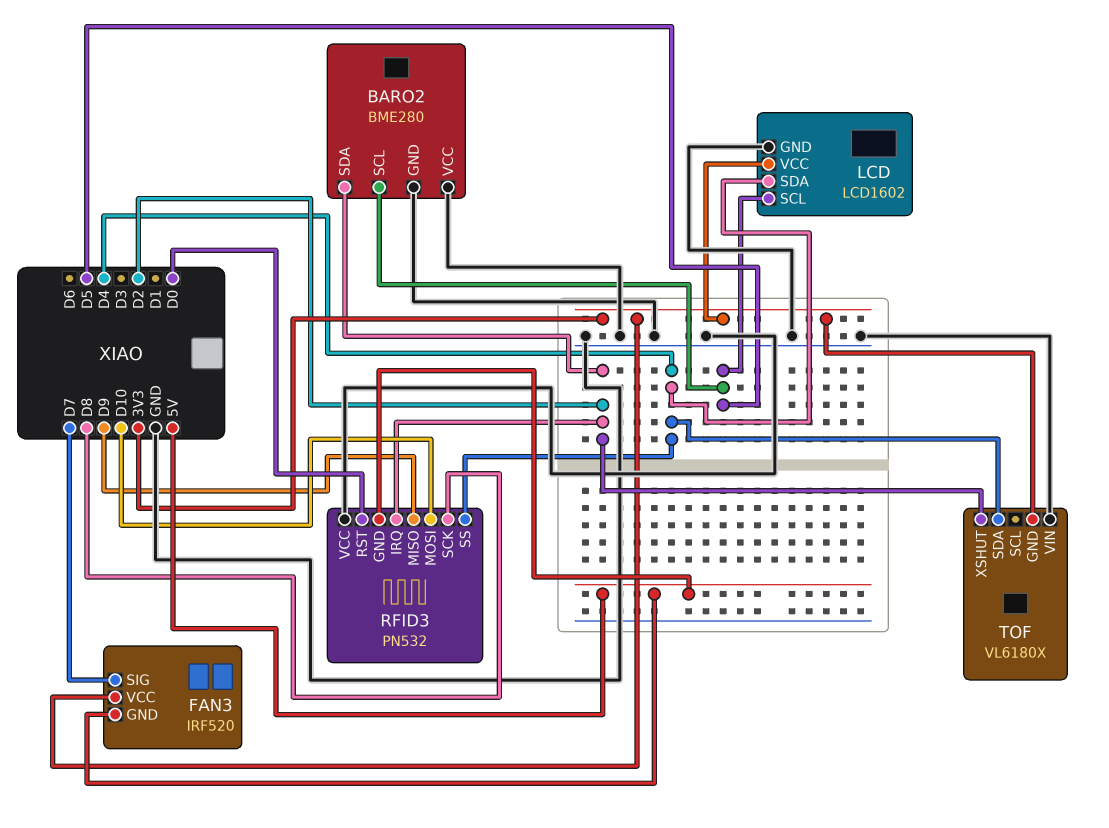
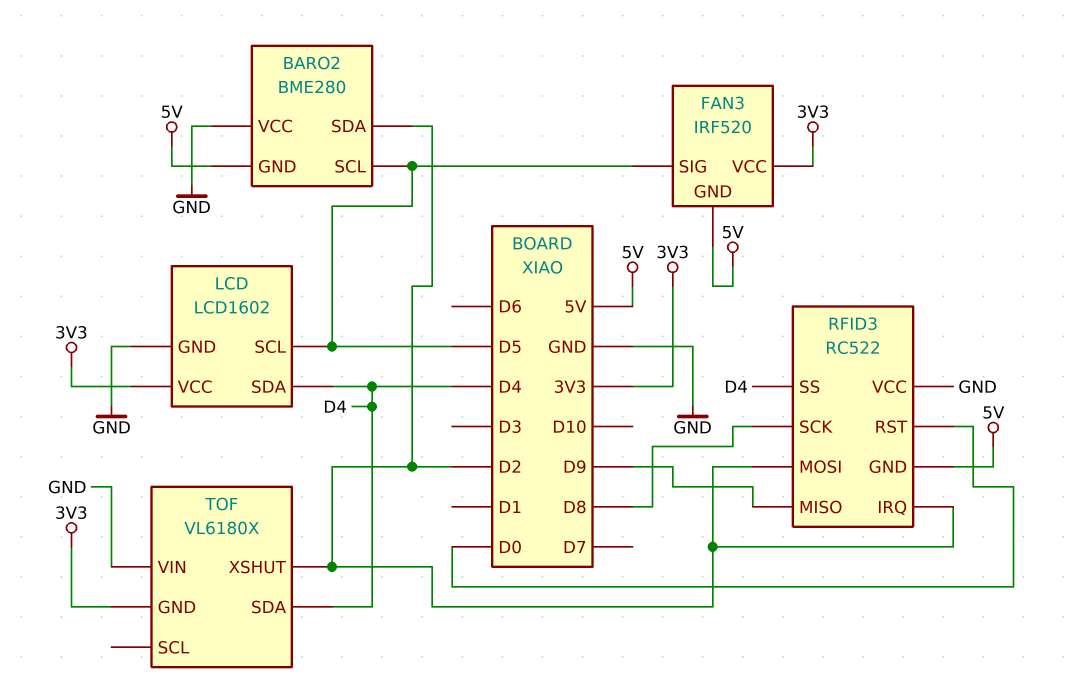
BARO2 pin GND: GND -> 5V
FAN3 pin SIG: D7 -> D5
RFID3: PN532 -> RC522
RFID3 pin MOSI: D10 -> D2

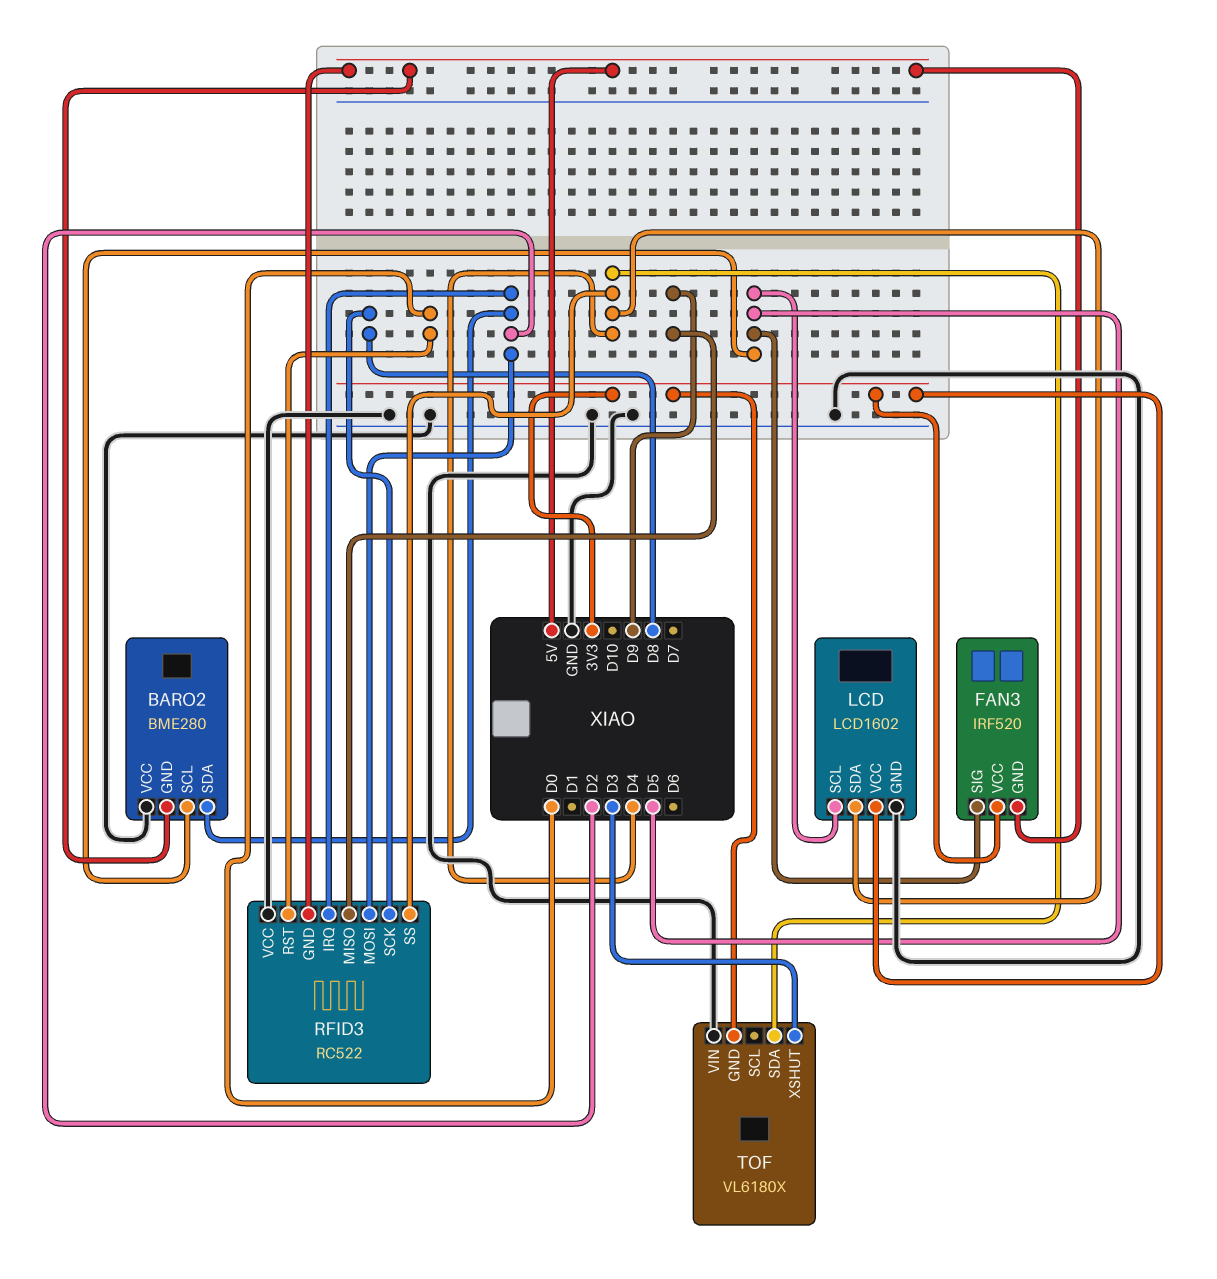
TOF pin XSHUT: D2 -> D3

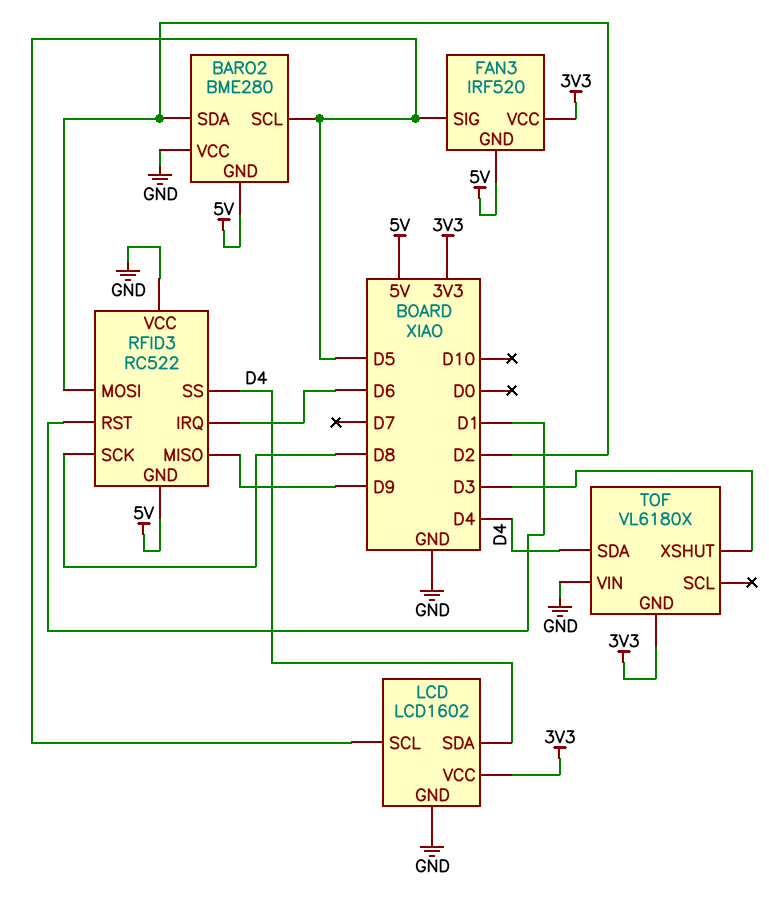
RFID3 pin IRQ: D2 -> D6
RFID3 pin RST: D0 -> D1

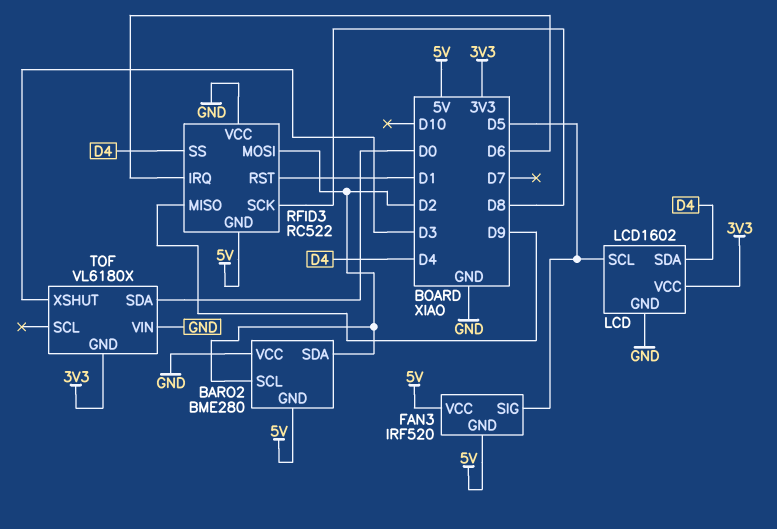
BARO2 pin SCL: D5 -> D2
FAN3 pin VCC: 3V3 -> 5V
TOF pin SDA: D4 -> D0

